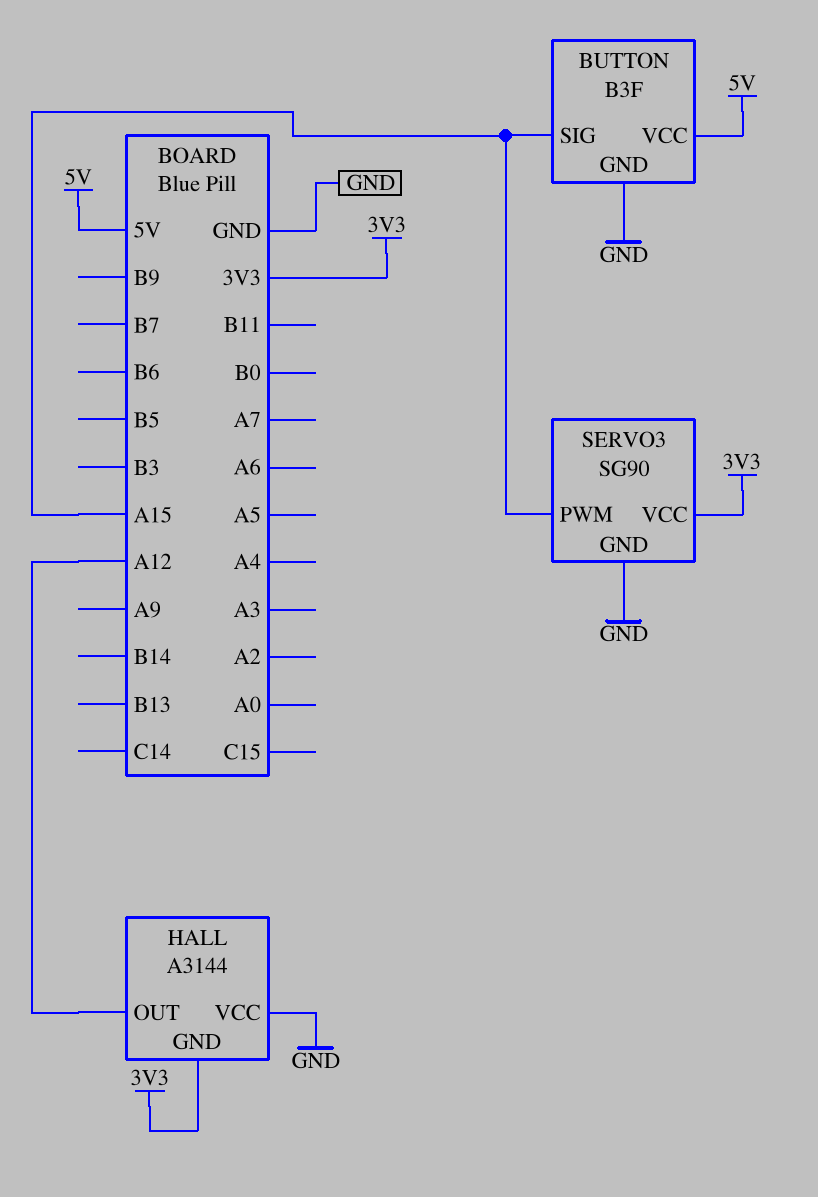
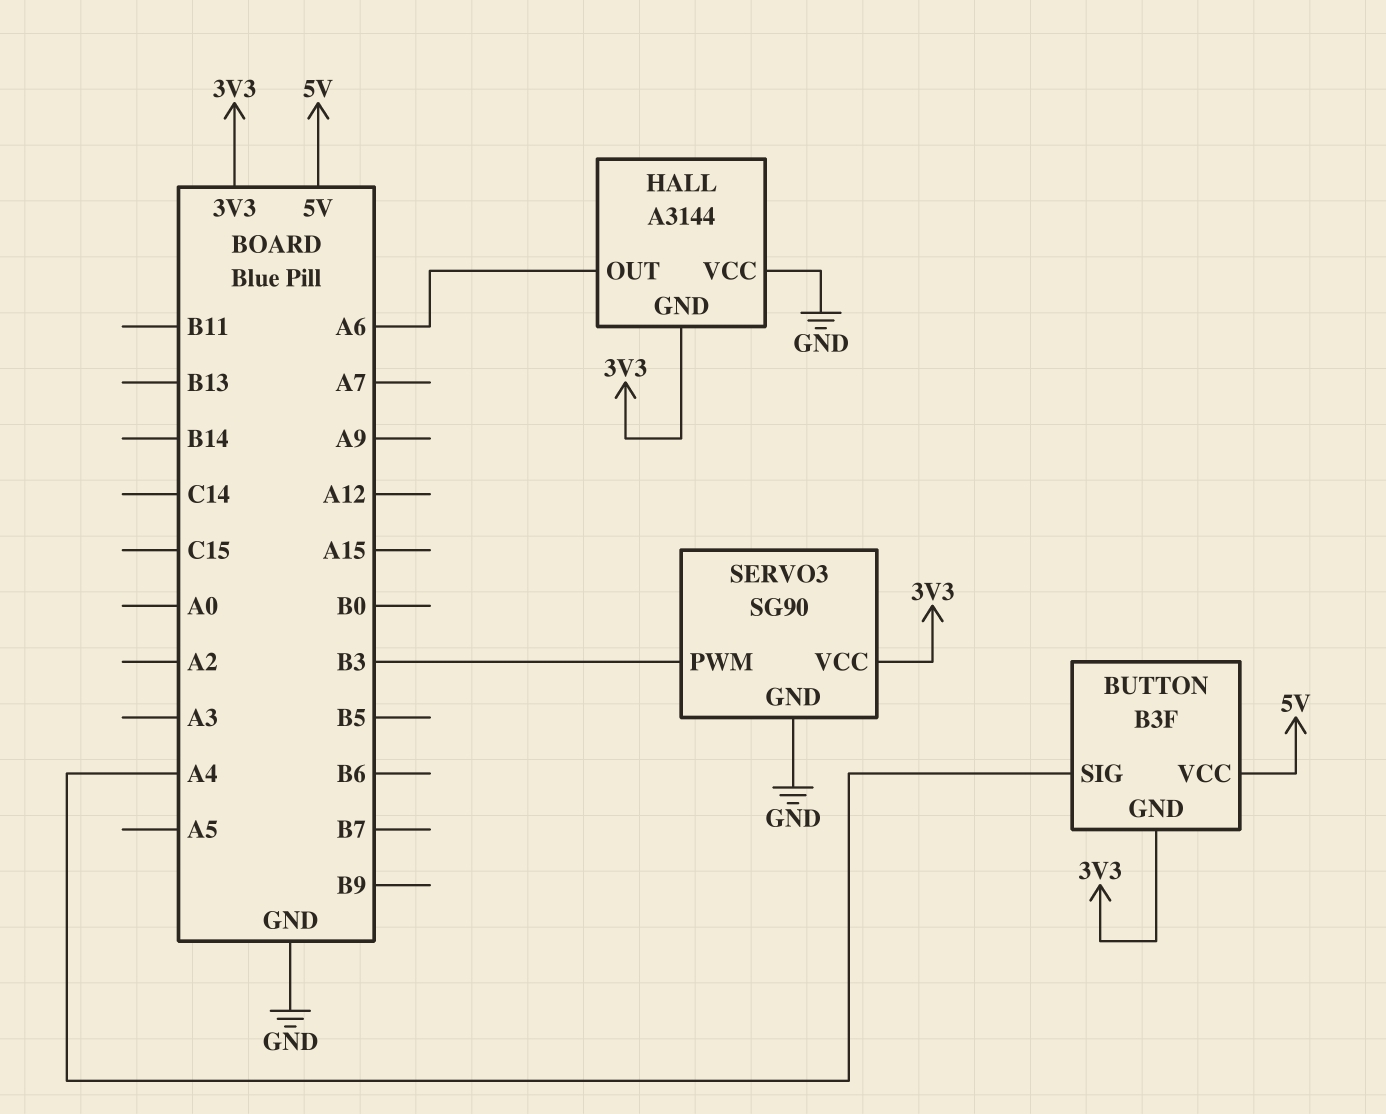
BUTTON pin GND: GND -> 3V3
BUTTON pin SIG: A15 -> A4
HALL pin OUT: A12 -> A6
SERVO3 pin PWM: A15 -> B3

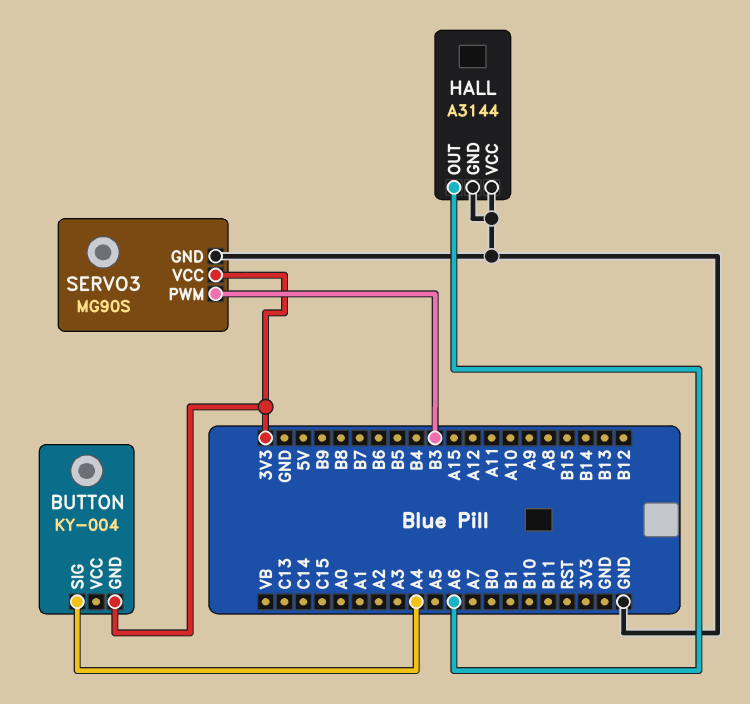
BUTTON: B3F -> KY-004
BUTTON pin VCC: 5V -> none
HALL pin GND: 3V3 -> GND
SERVO3: SG90 -> MG90S

